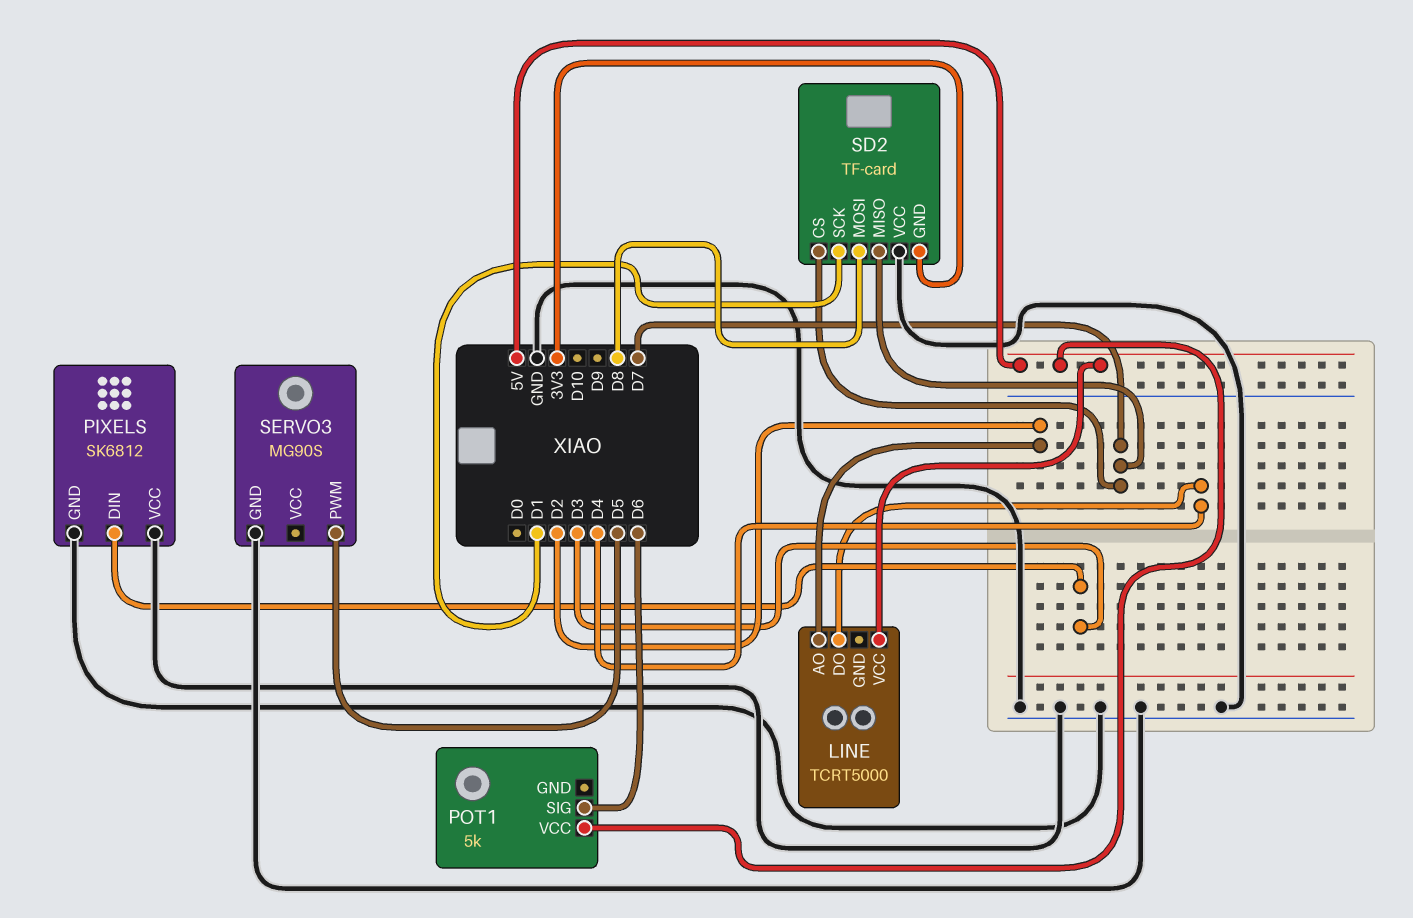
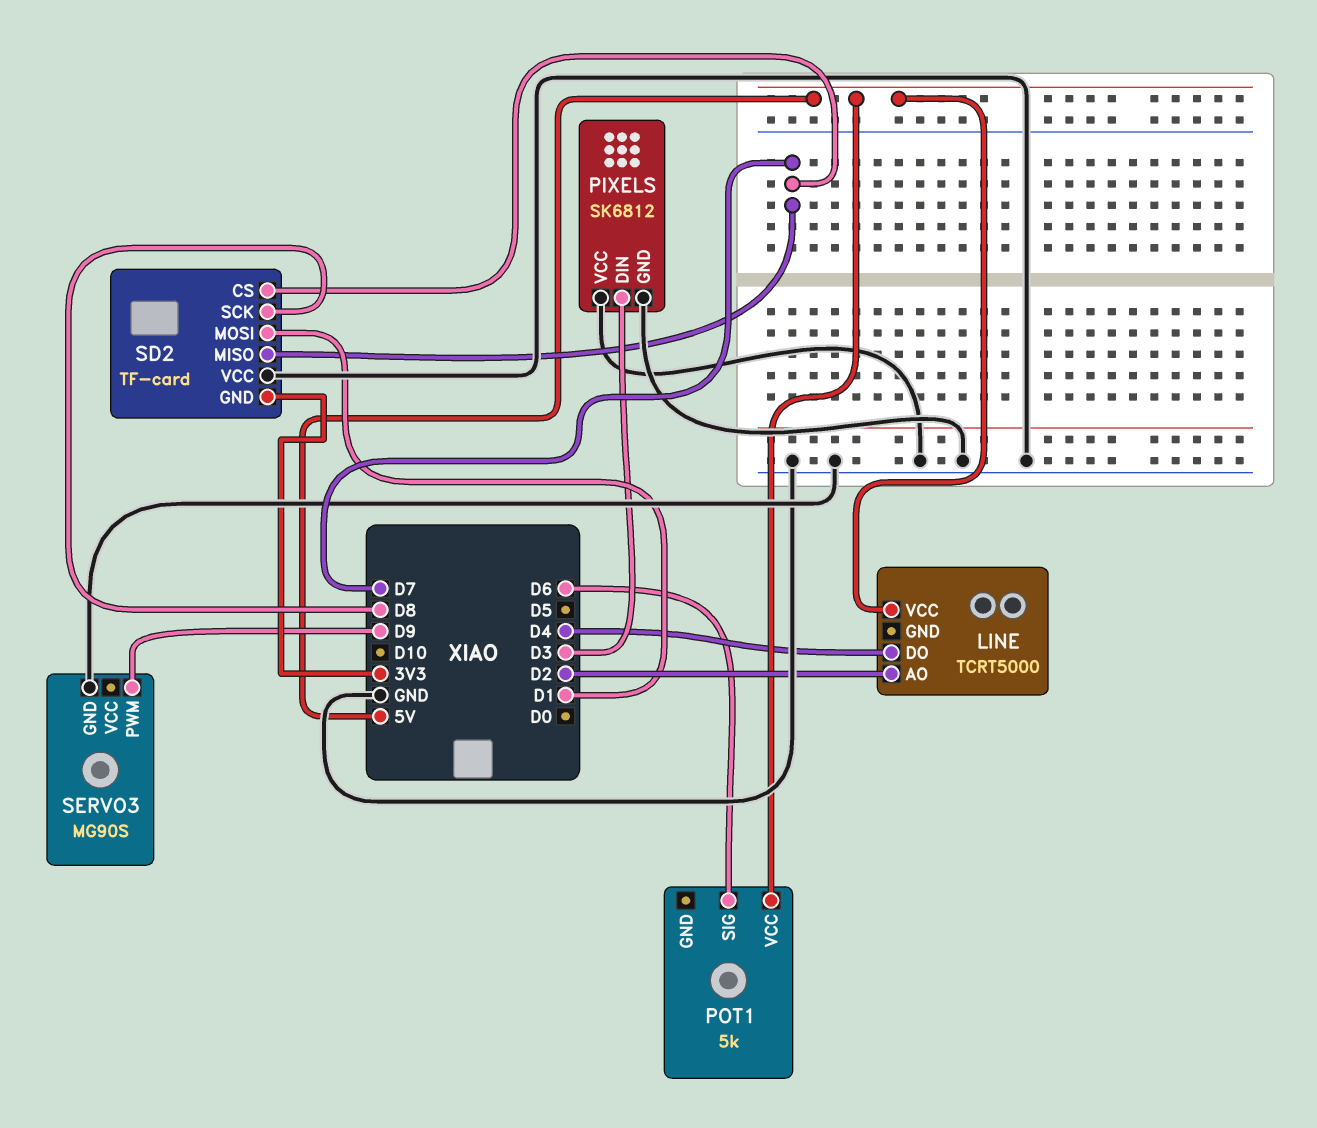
SD2 pin MOSI: D8 -> D1
SD2 pin SCK: D1 -> D8
SERVO3 pin PWM: D5 -> D9

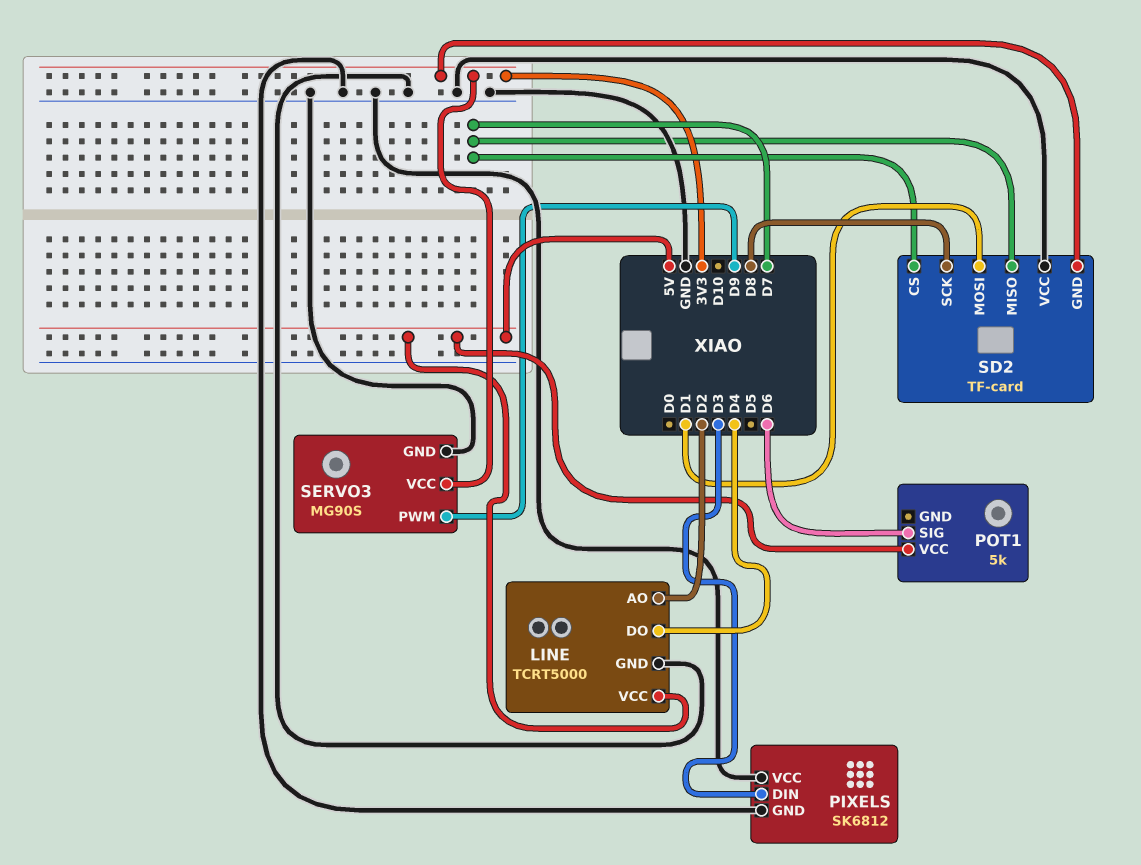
LINE pin GND: none -> GND
SERVO3 pin VCC: none -> 3V3

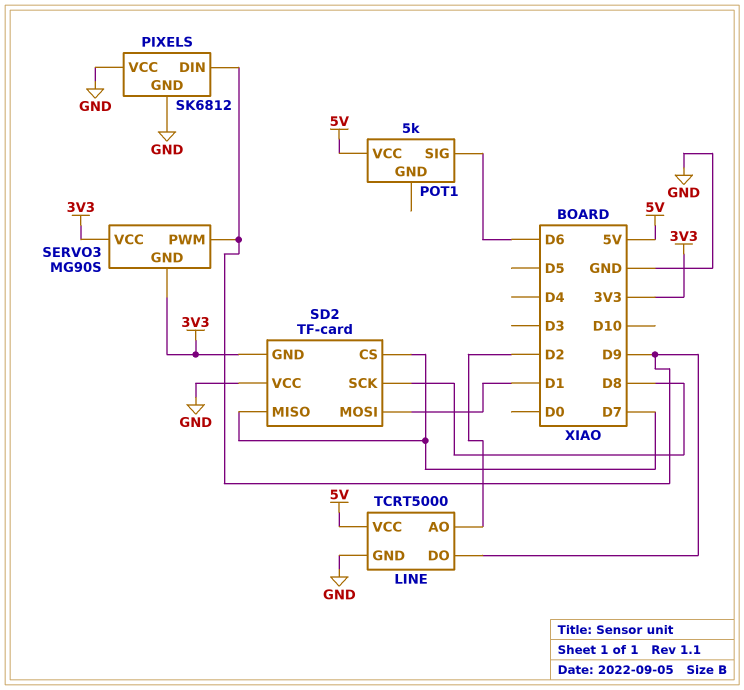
LINE pin DO: D4 -> D9
PIXELS pin DIN: D3 -> D9
SERVO3 pin GND: GND -> 3V3

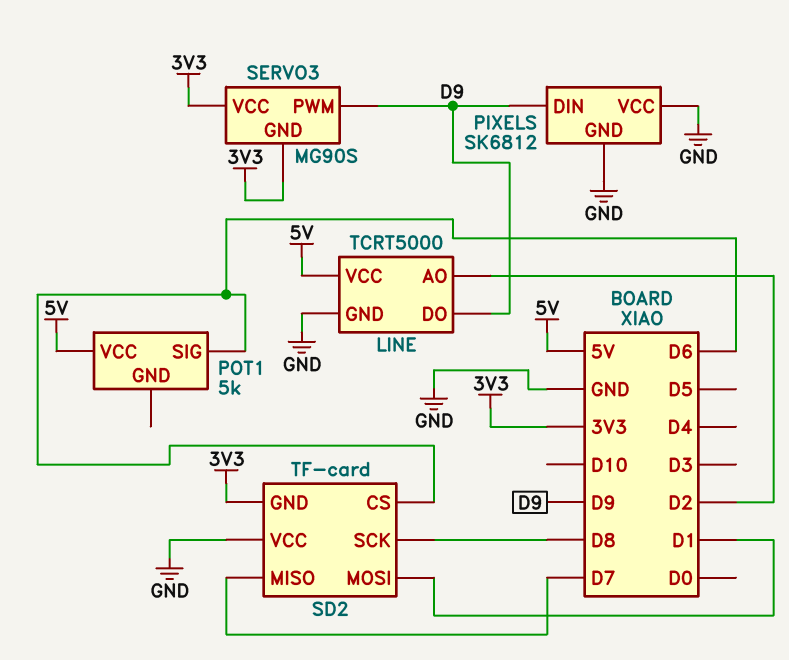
SD2 pin CS: D7 -> D6

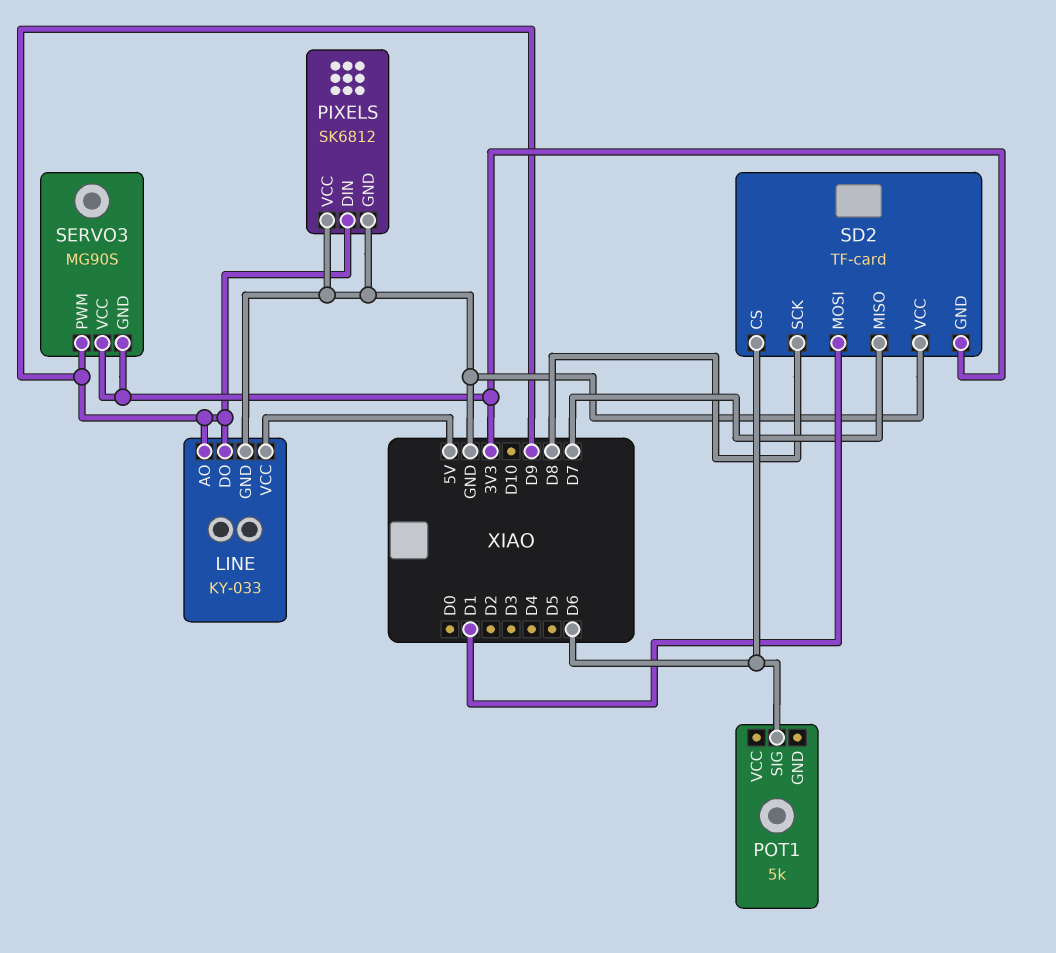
LINE: TCRT5000 -> KY-033
LINE pin AO: D2 -> D9
POT1 pin VCC: 5V -> none

